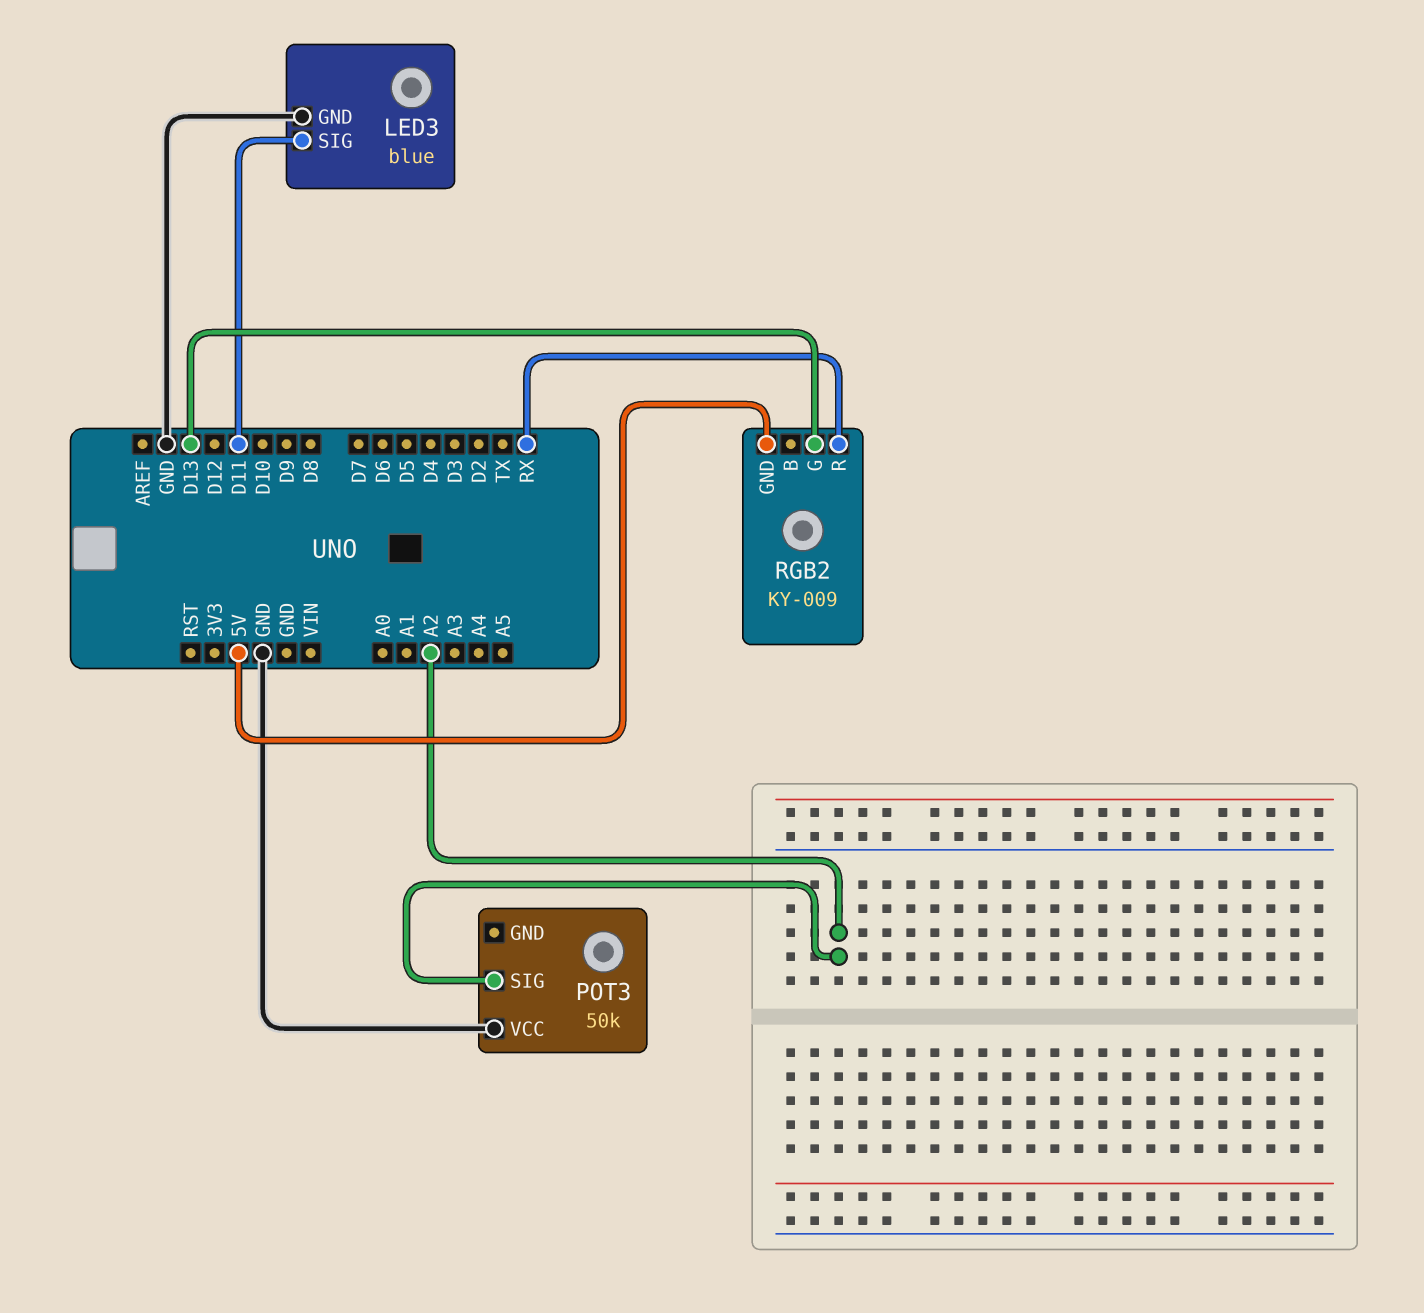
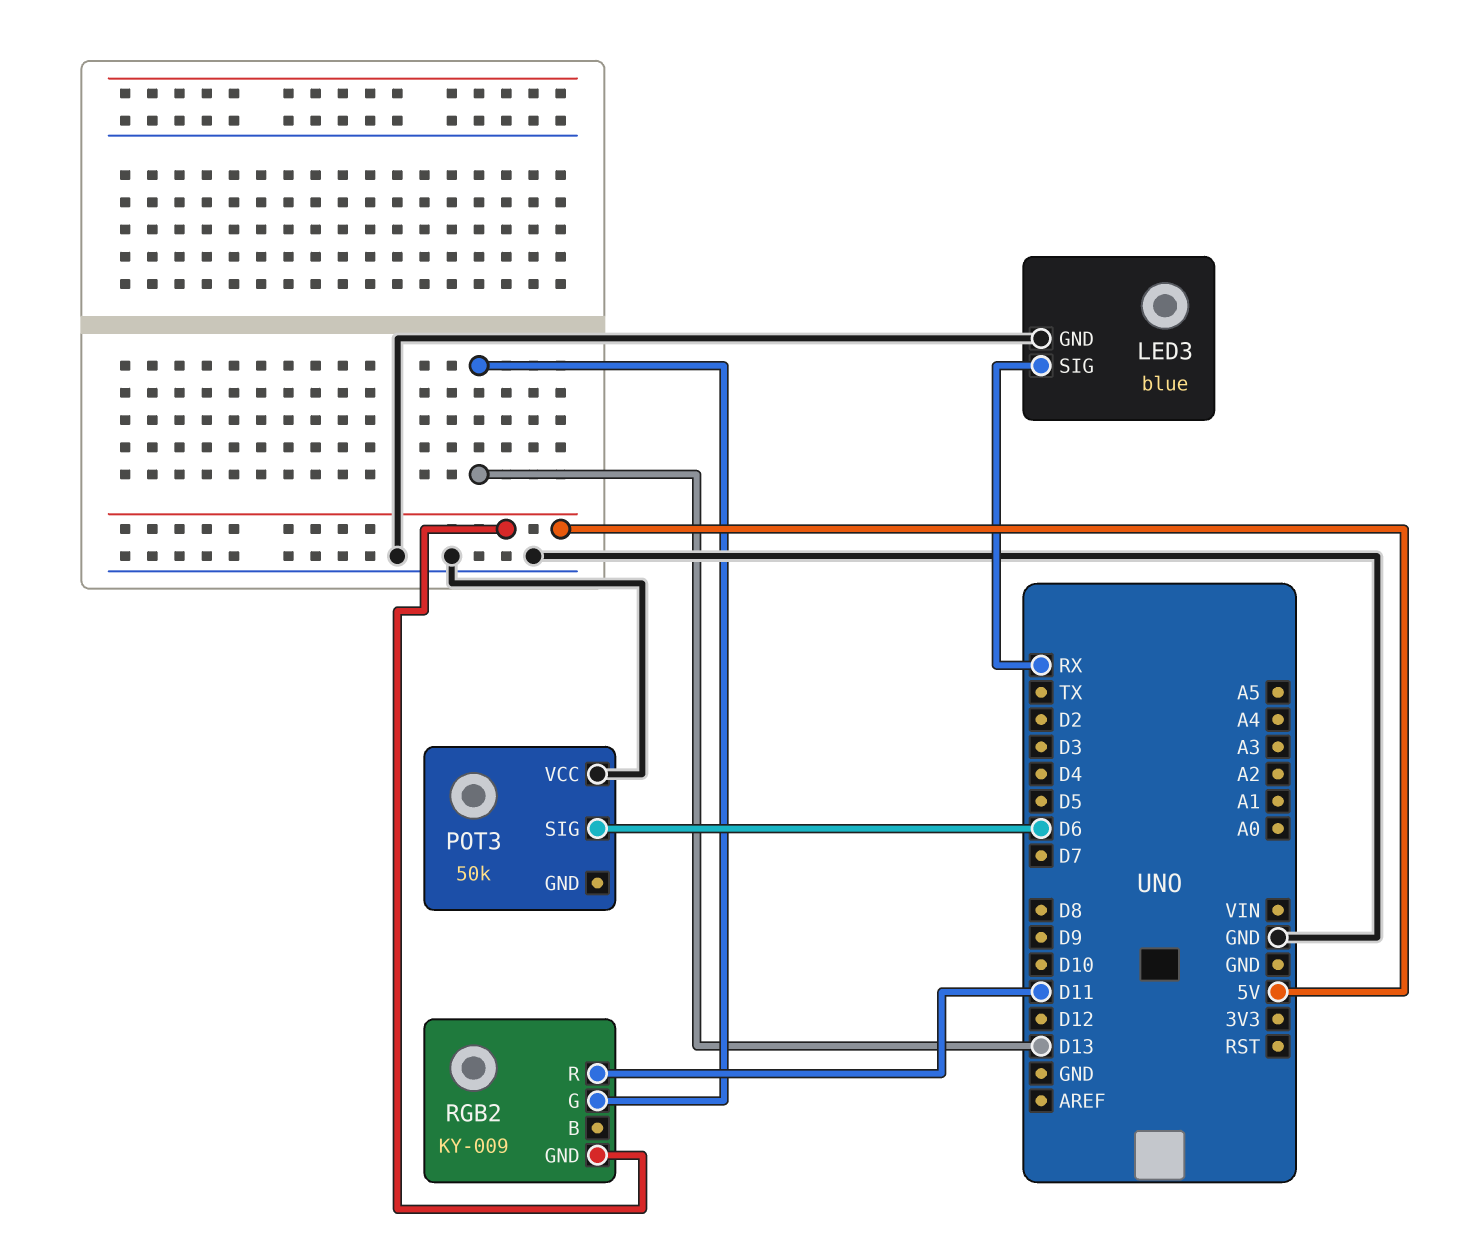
LED3 pin SIG: D11 -> RX
POT3 pin SIG: A2 -> D6
RGB2 pin R: RX -> D11

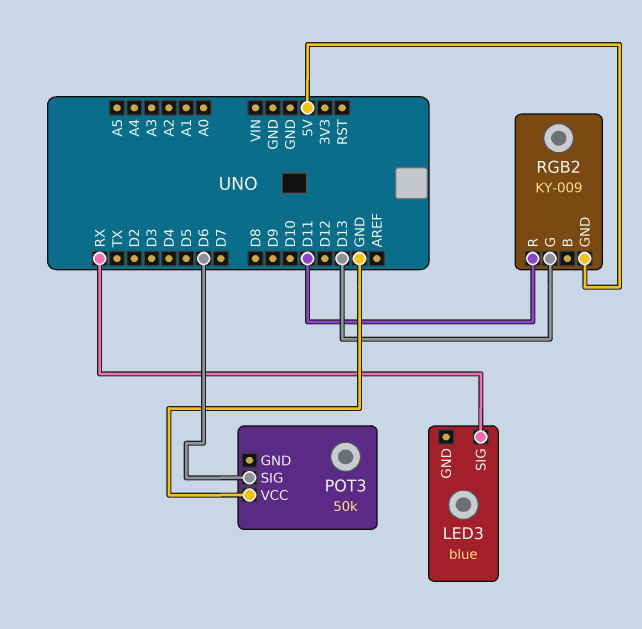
LED3 pin GND: GND -> none

